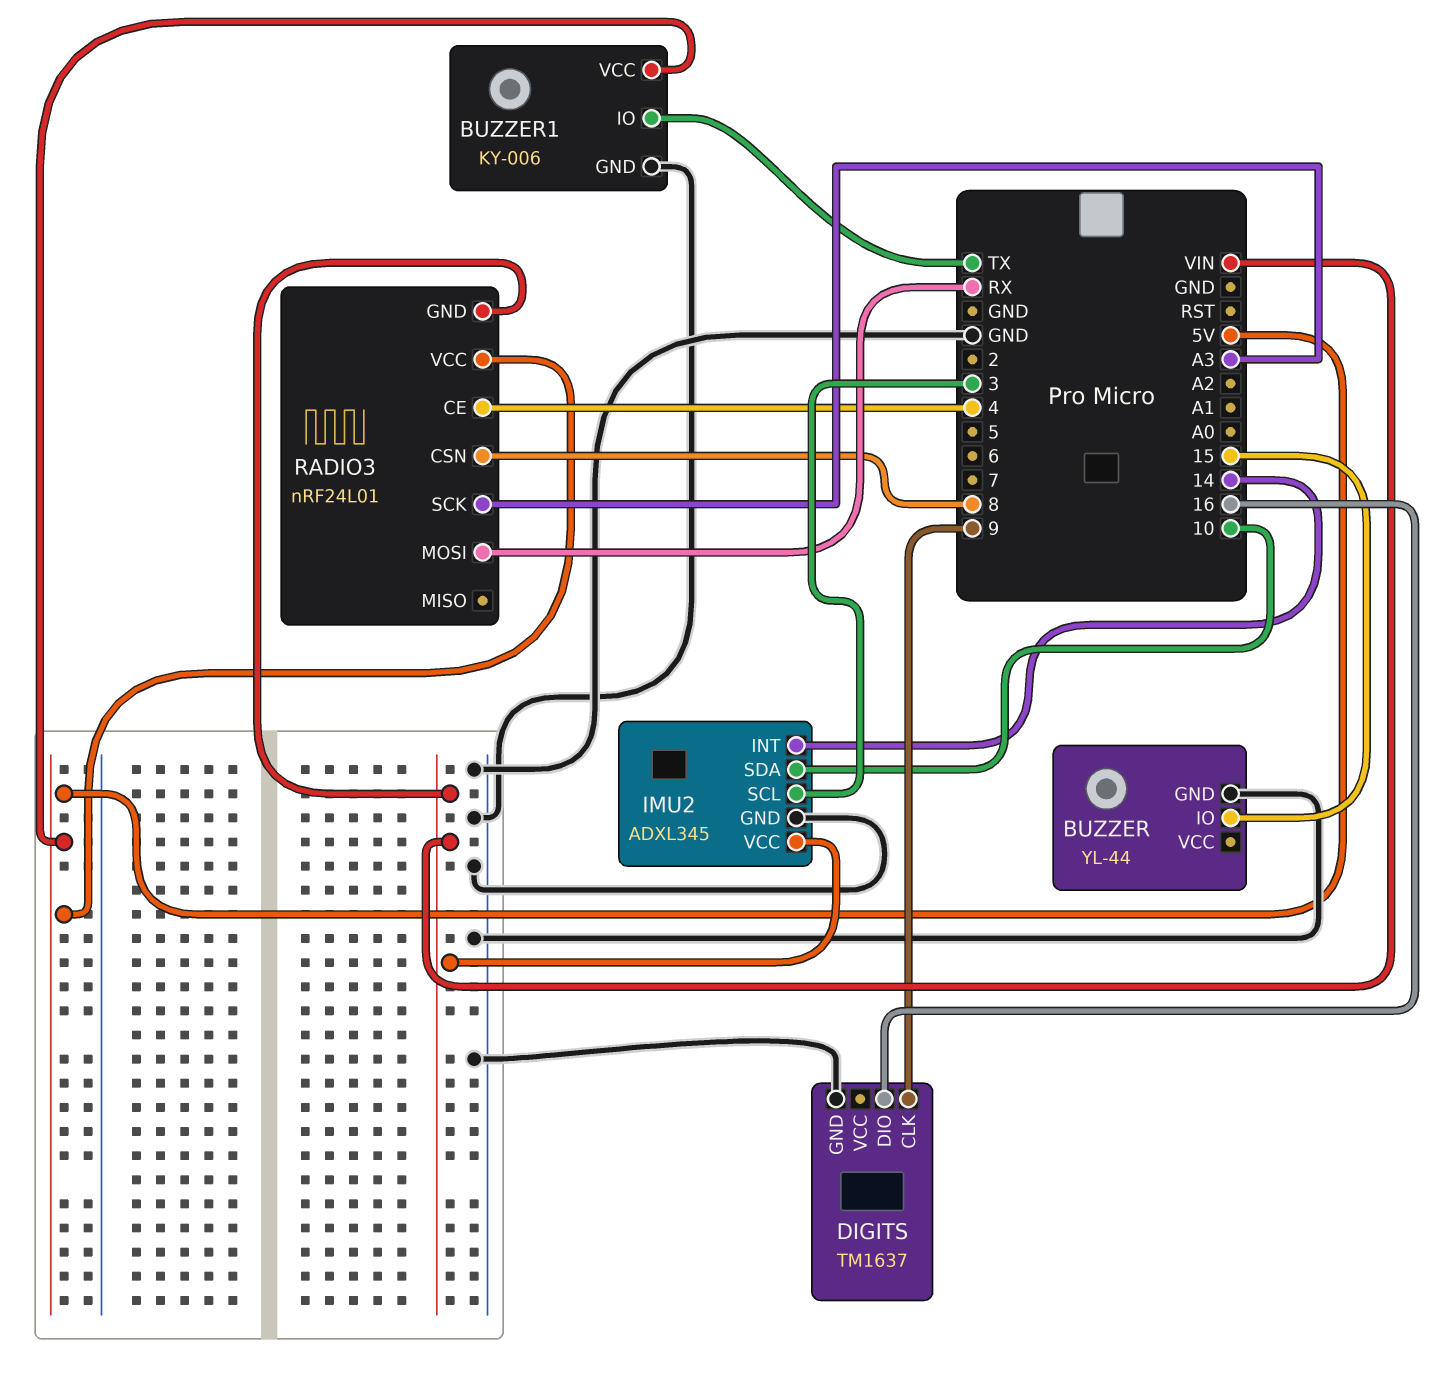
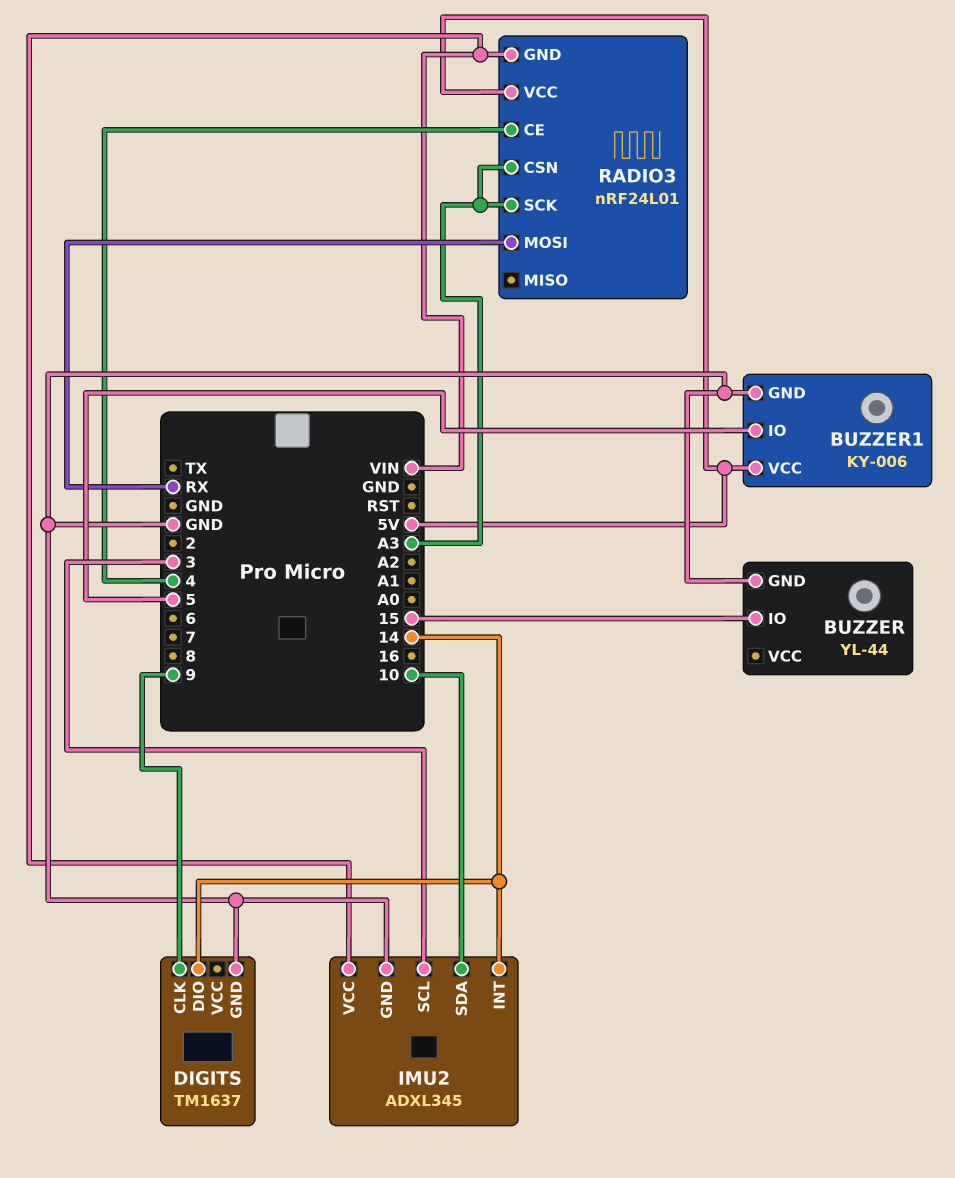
BUZZER1 pin IO: TX -> 5
DIGITS pin DIO: 16 -> 14
RADIO3 pin CSN: 8 -> A3

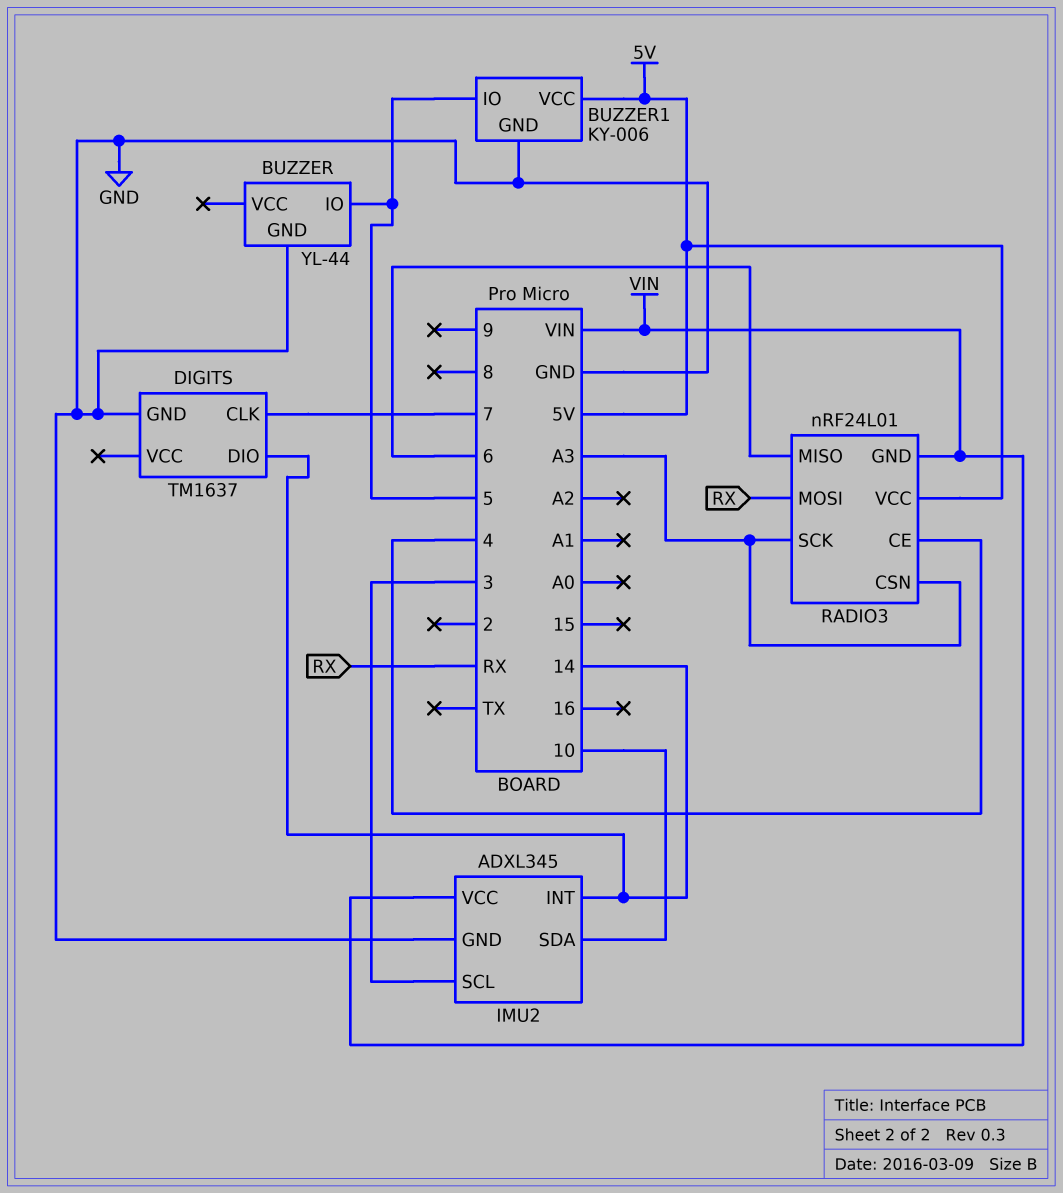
BUZZER pin IO: 15 -> 5
DIGITS pin CLK: 9 -> 7
RADIO3 pin MISO: none -> 6

